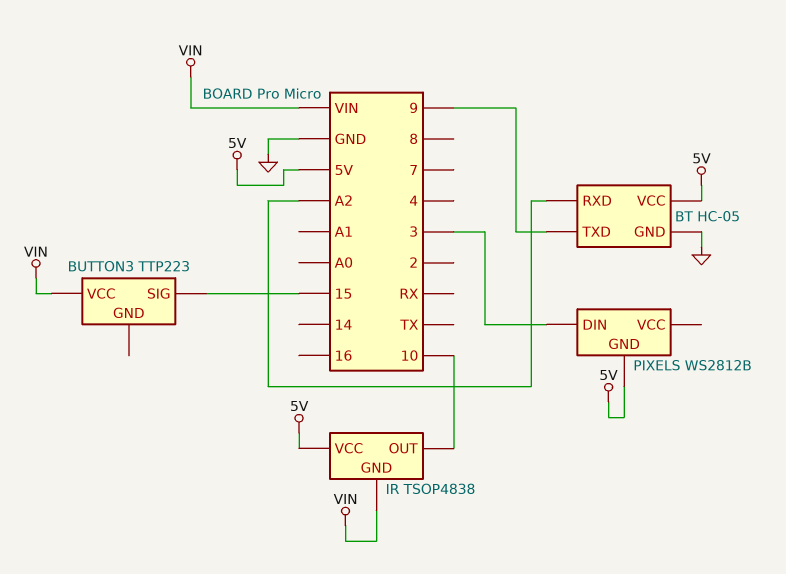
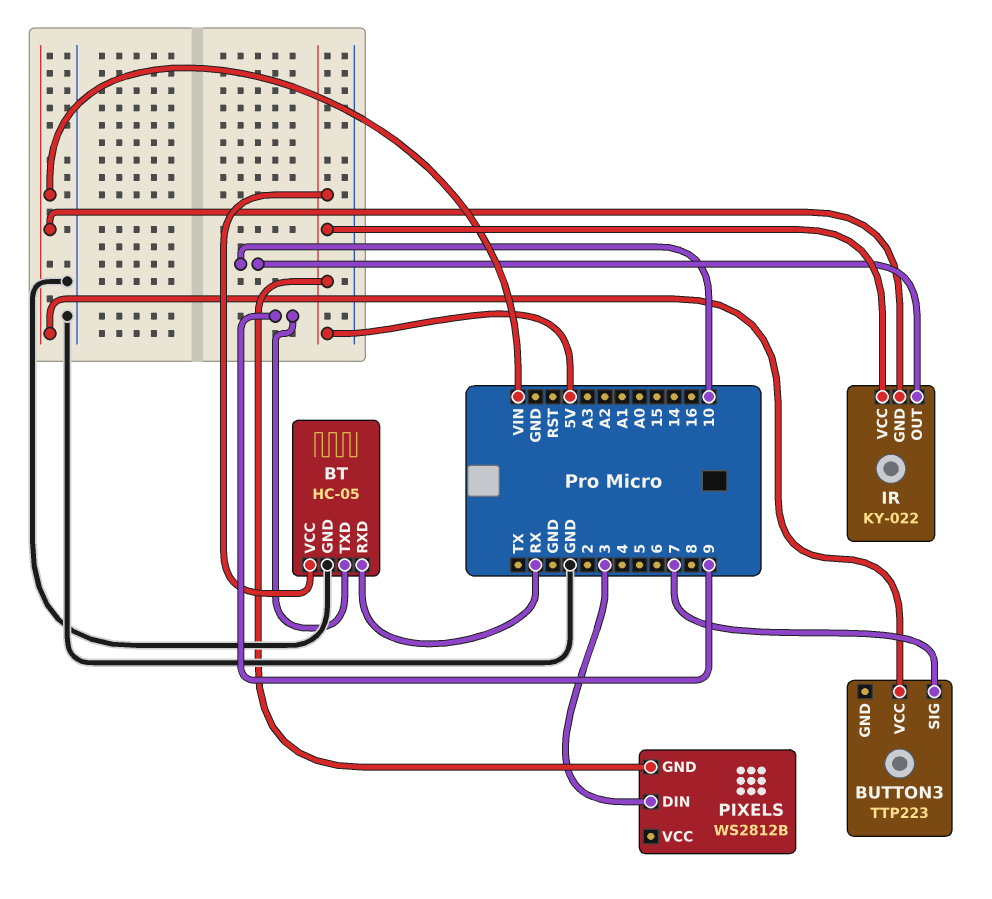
BT pin RXD: A2 -> RX
BUTTON3 pin SIG: 15 -> 7
IR: TSOP4838 -> KY-022

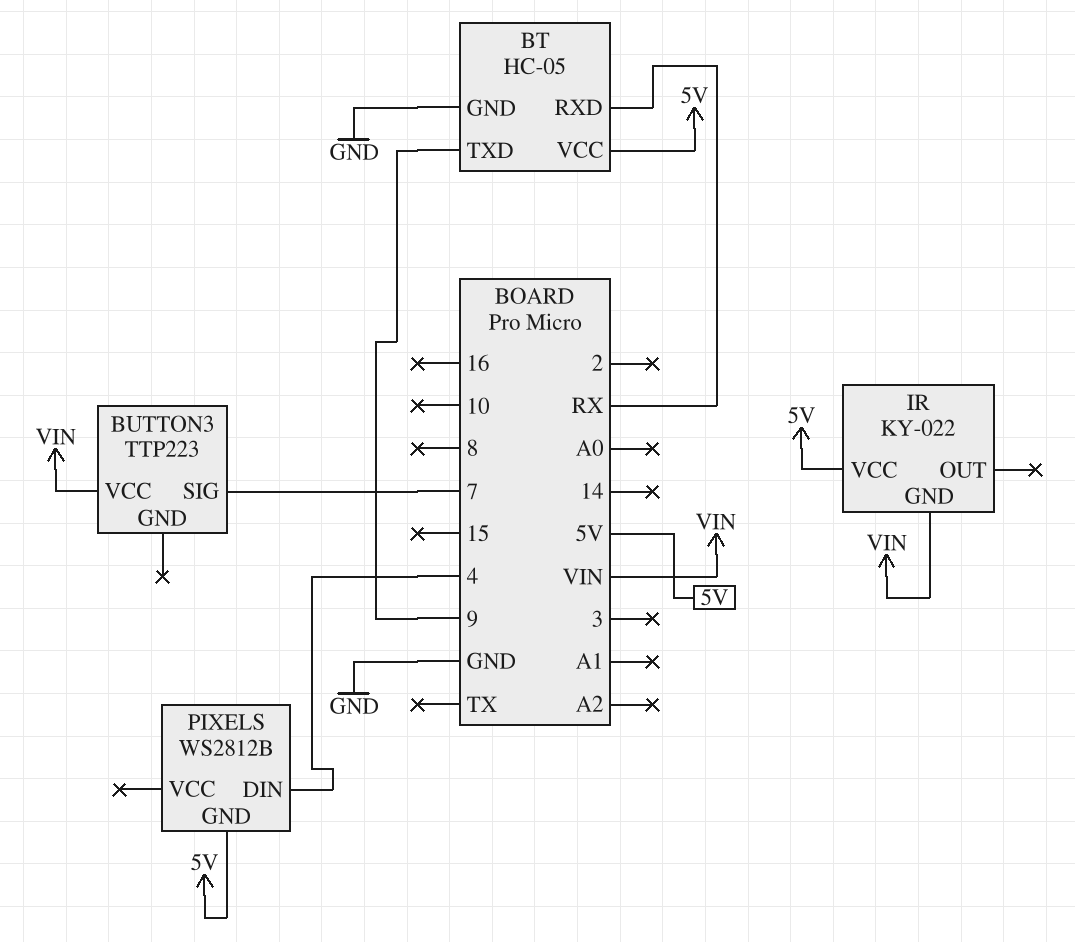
IR pin OUT: 10 -> none
PIXELS pin DIN: 3 -> 4

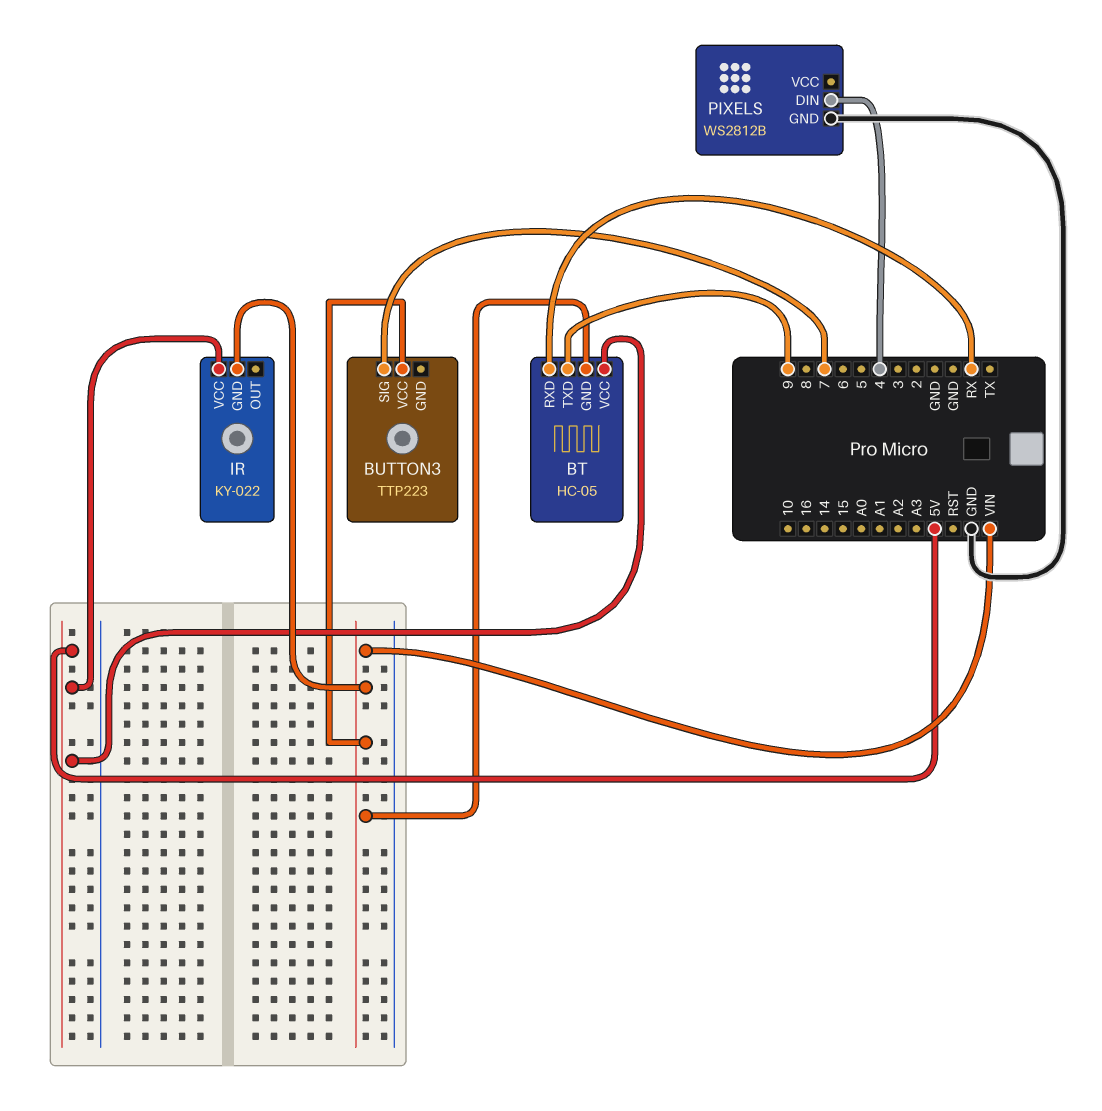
BT pin GND: GND -> VIN
PIXELS pin GND: 5V -> GND

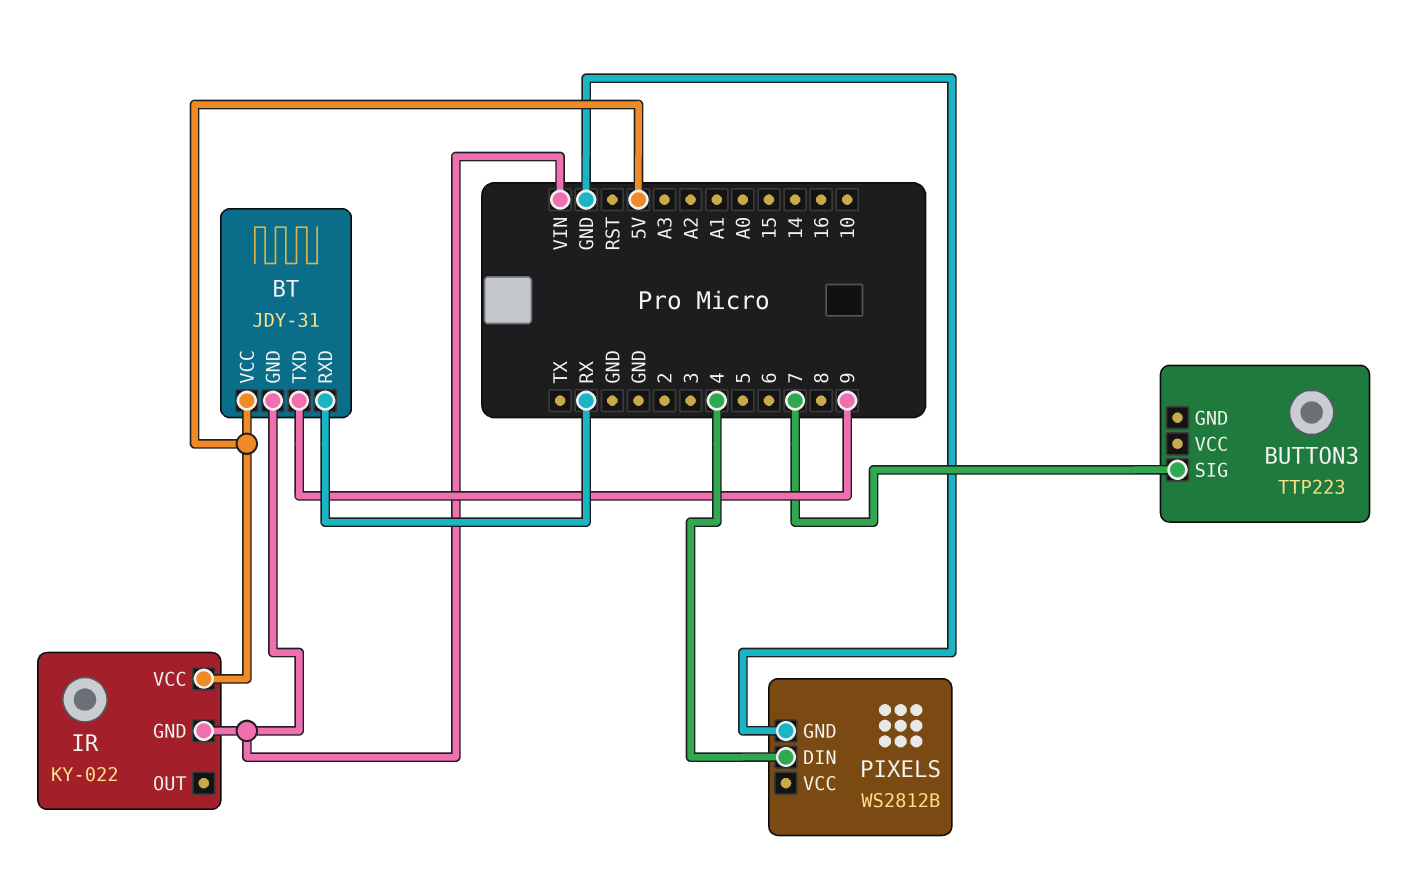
BT: HC-05 -> JDY-31
BUTTON3 pin VCC: VIN -> none

